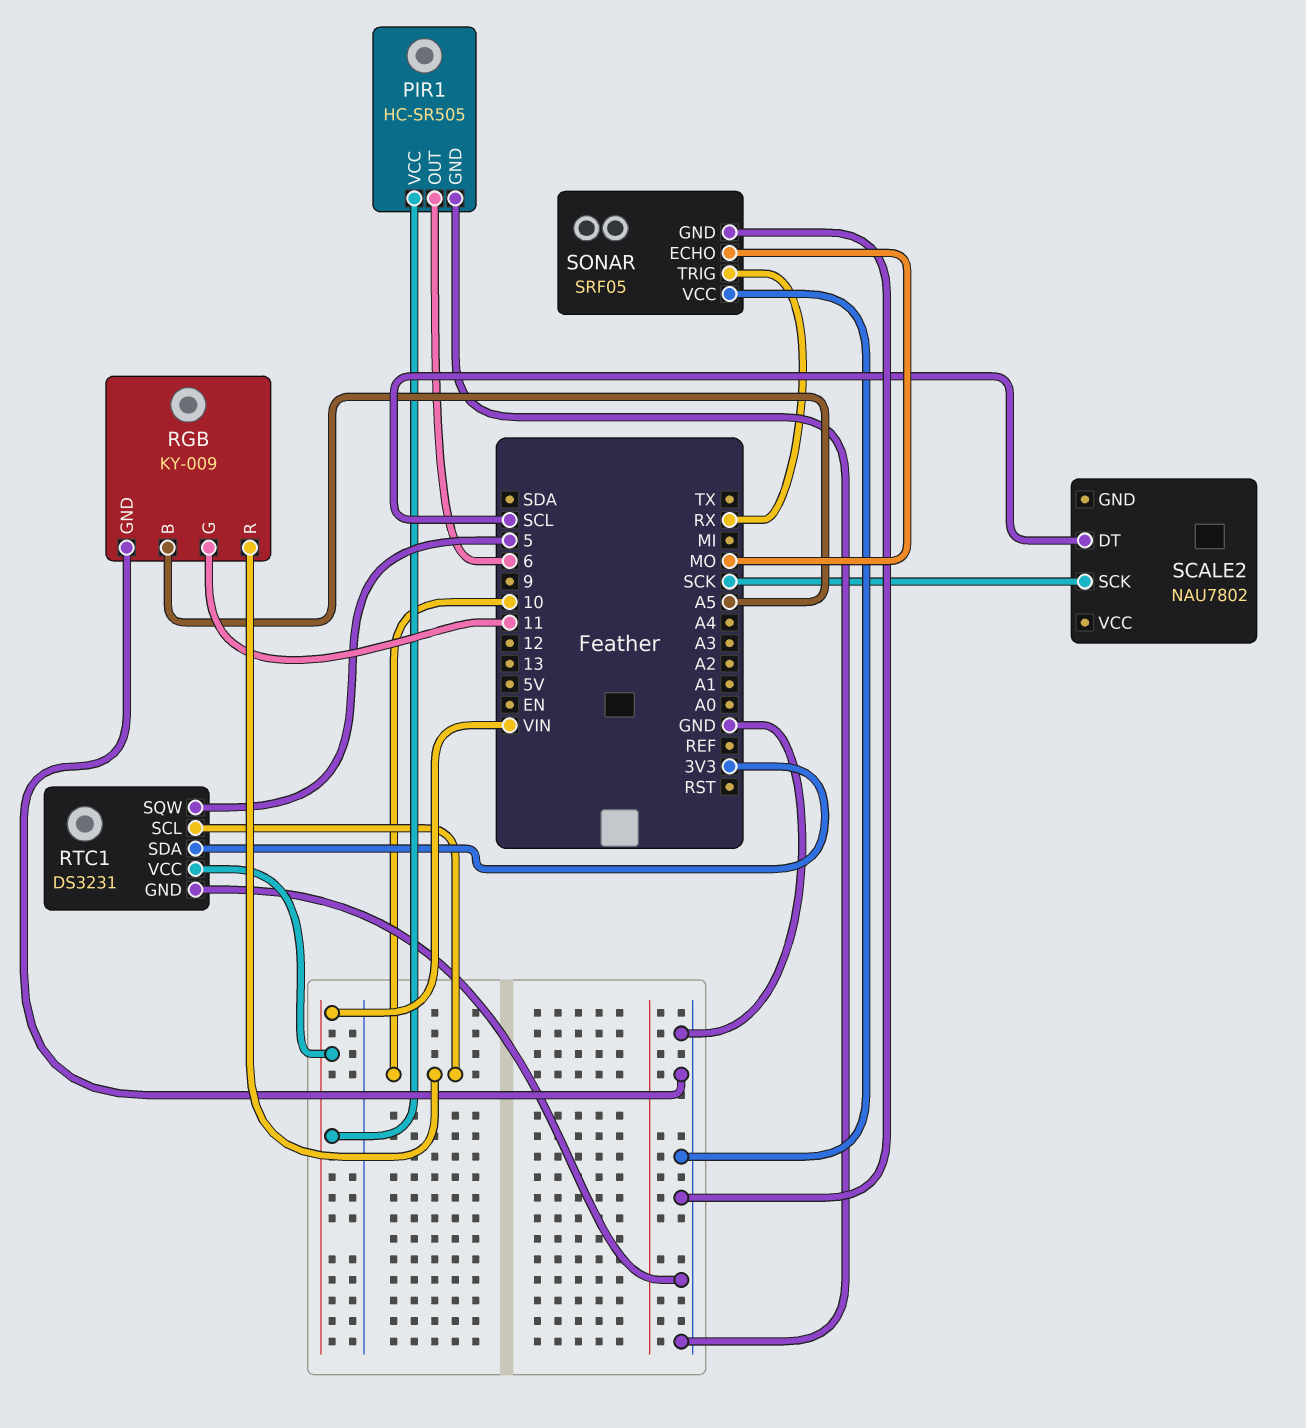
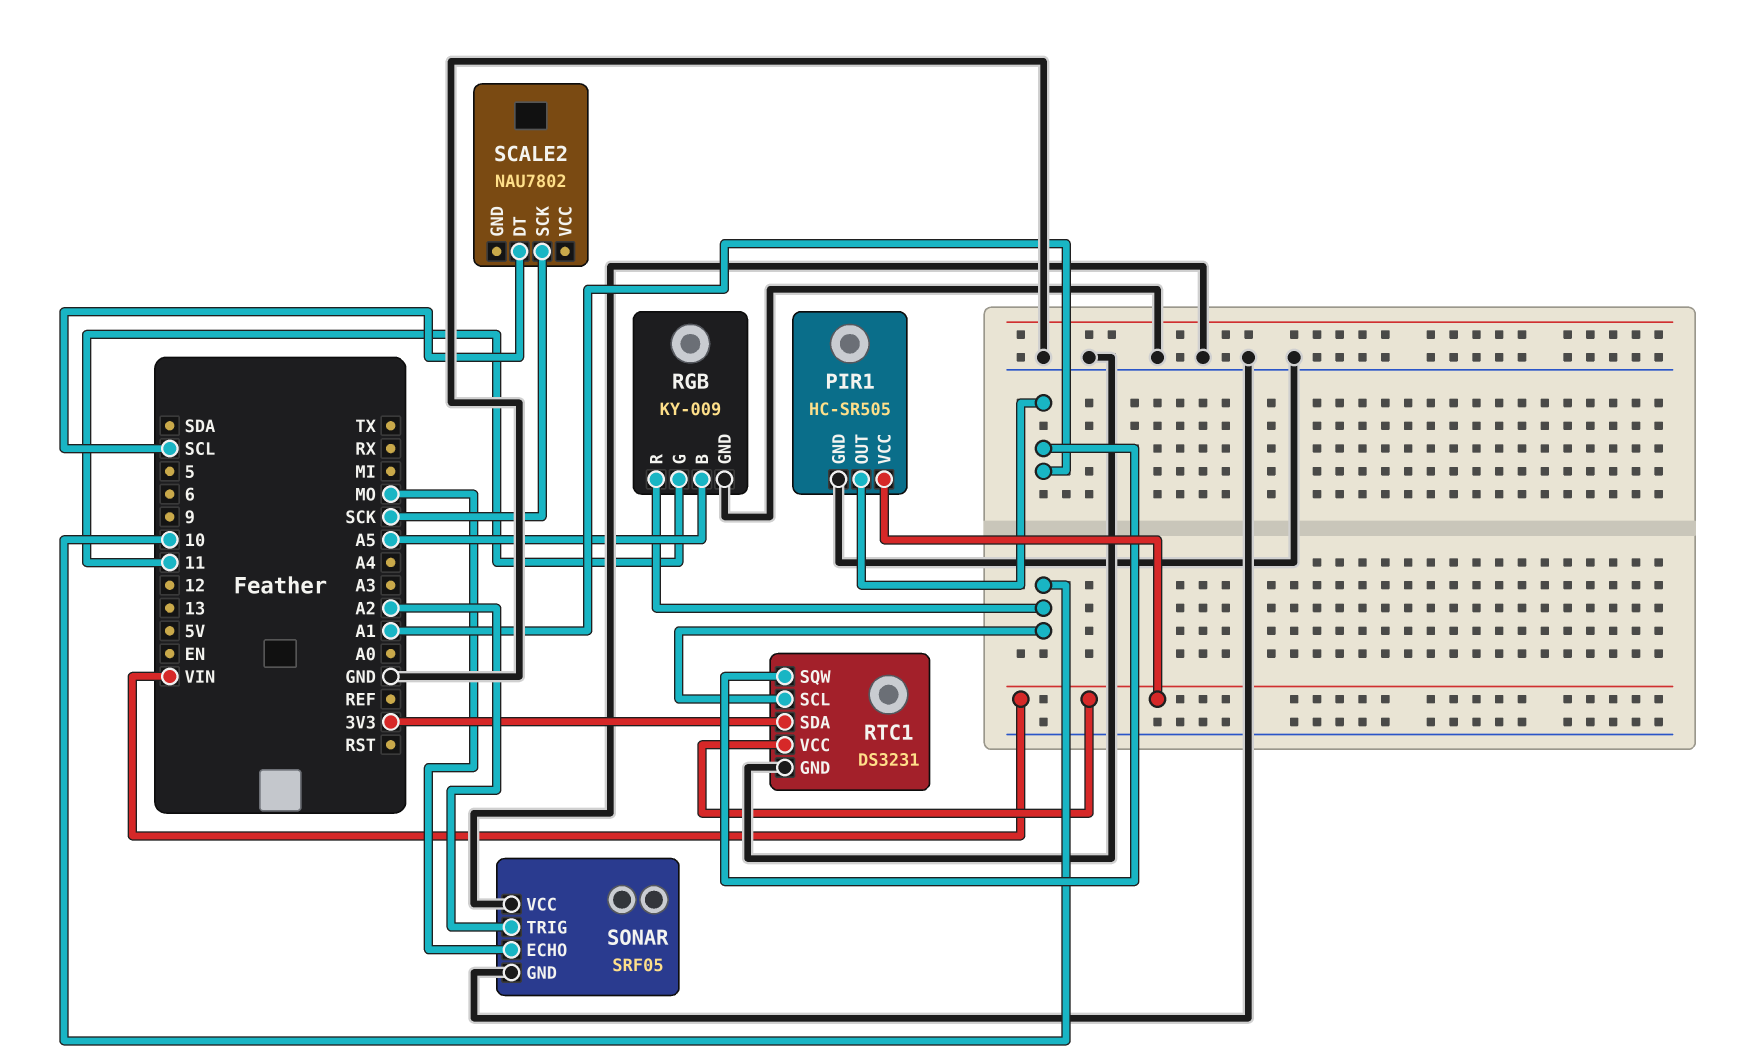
PIR1 pin OUT: 6 -> A1
RTC1 pin SQW: 5 -> A1
SONAR pin TRIG: RX -> A2

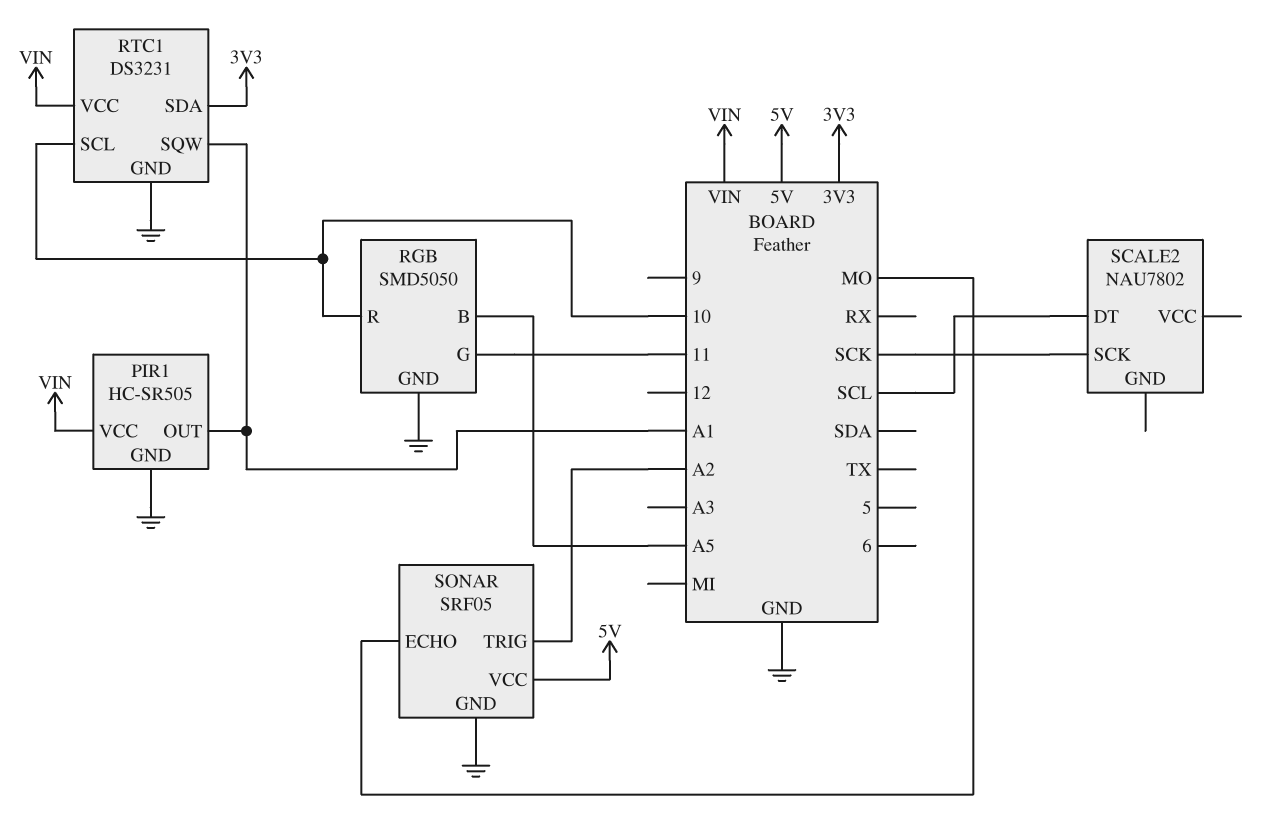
RGB: KY-009 -> SMD5050
SONAR pin VCC: GND -> 5V

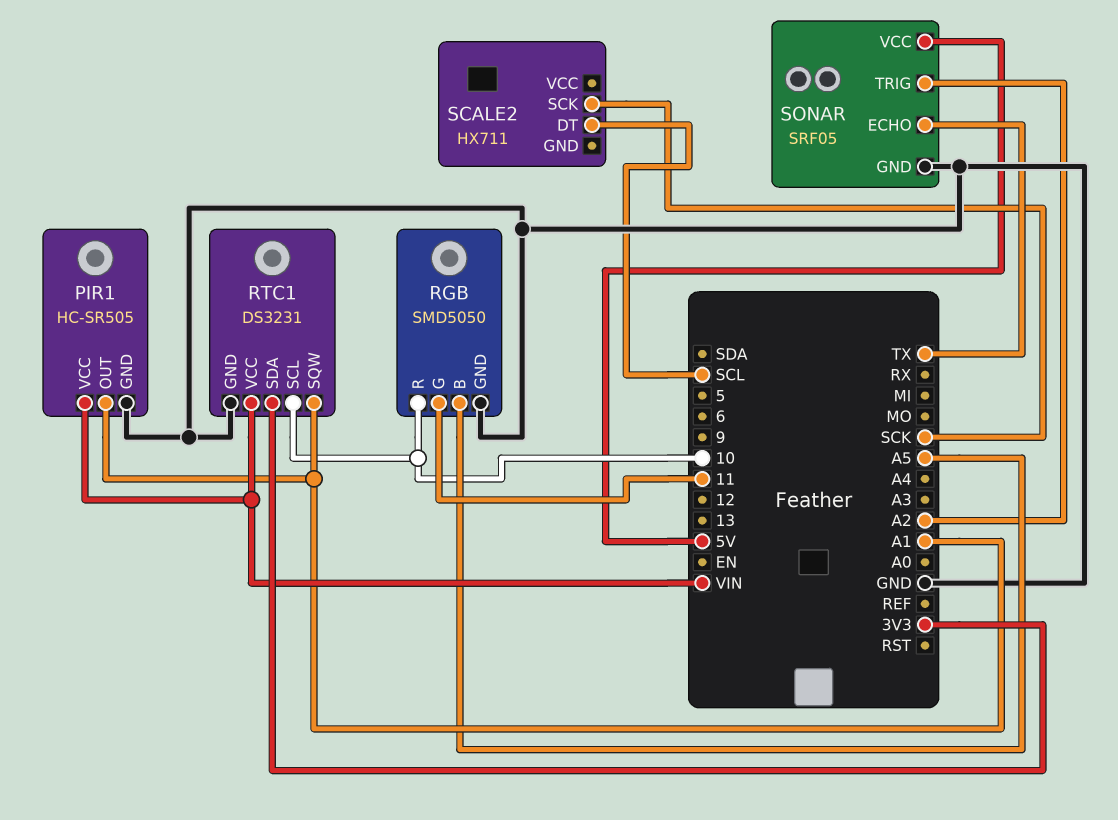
SCALE2: NAU7802 -> HX711
SONAR pin ECHO: MO -> TX

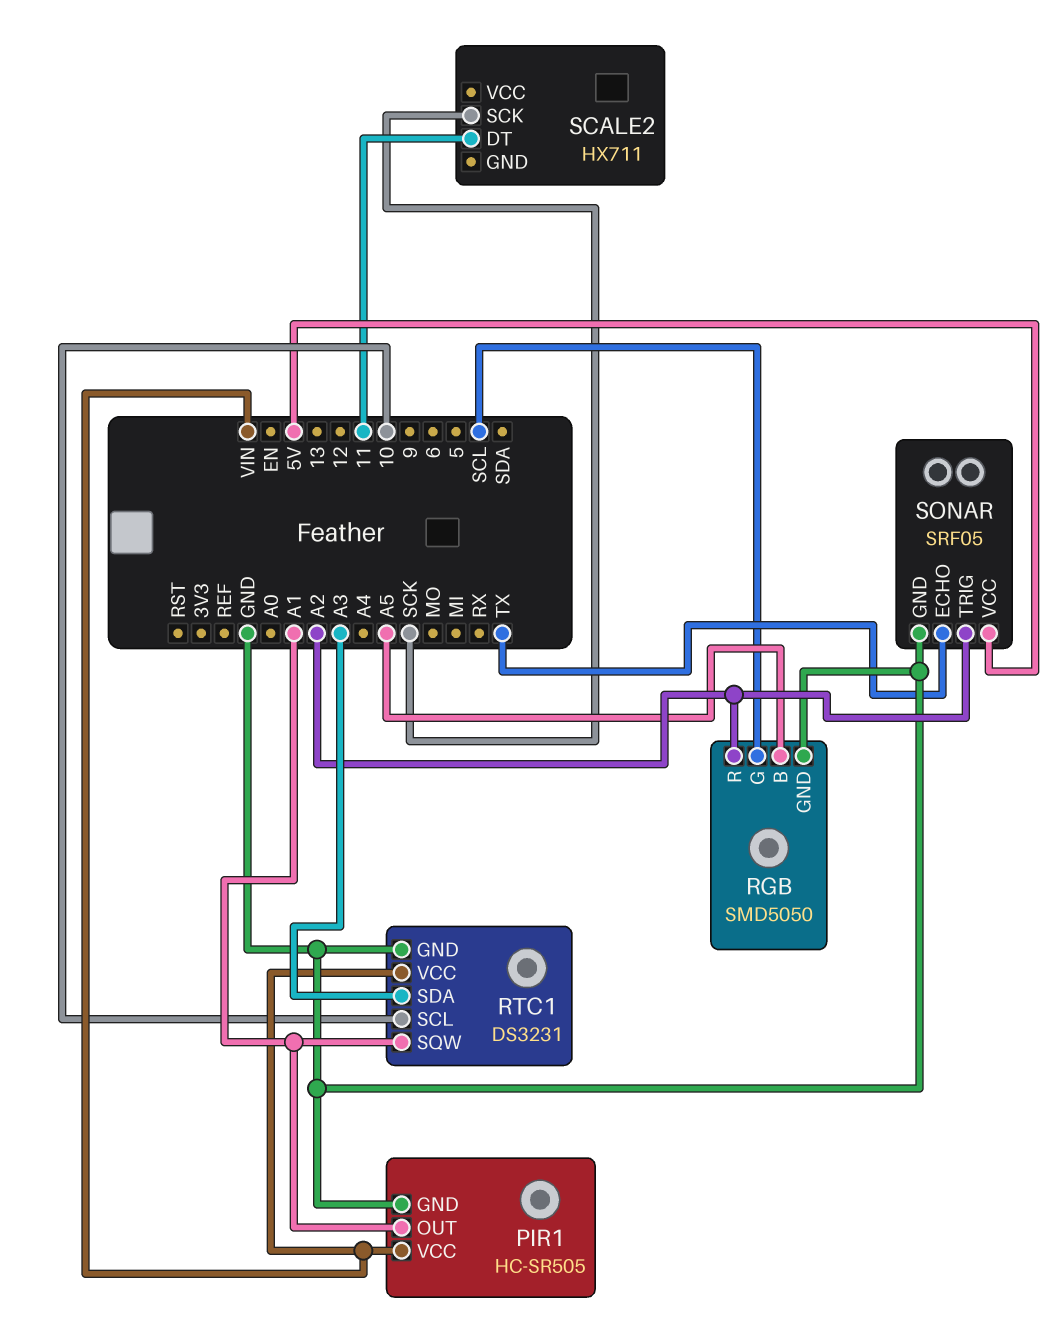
RGB pin G: 11 -> SCL
RGB pin R: 10 -> A2
RTC1 pin SDA: 3V3 -> A3
SCALE2 pin DT: SCL -> 11

